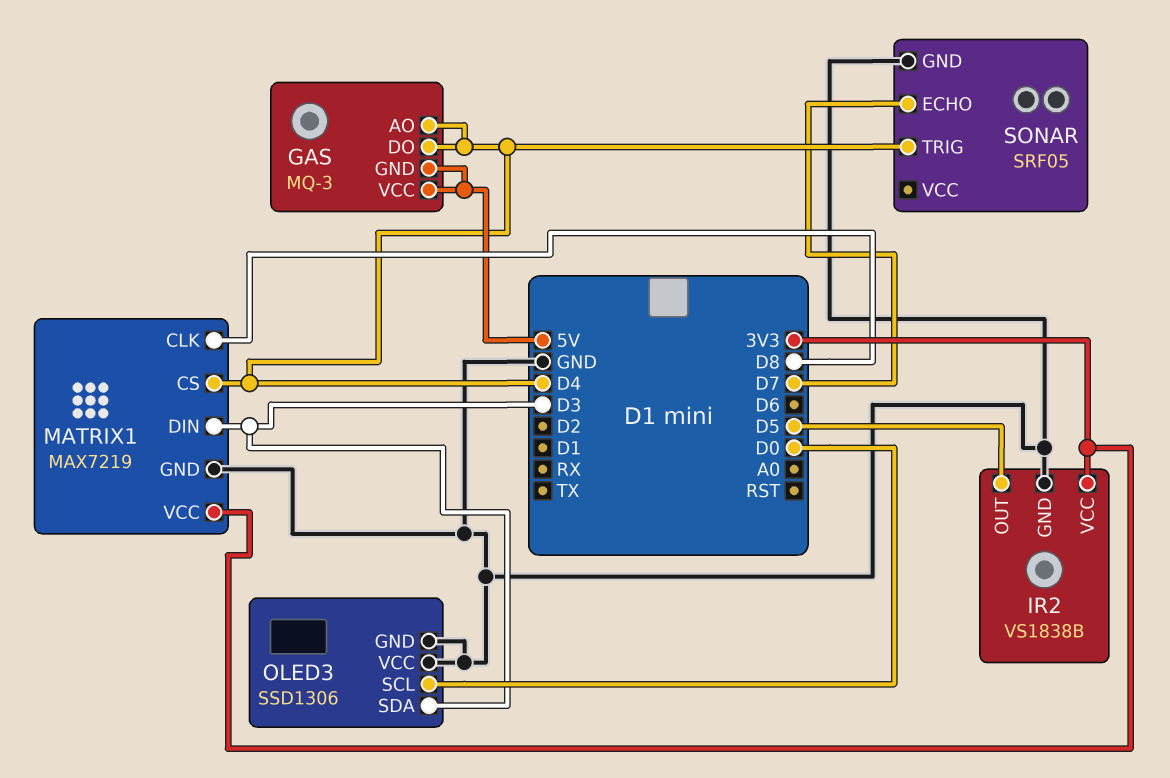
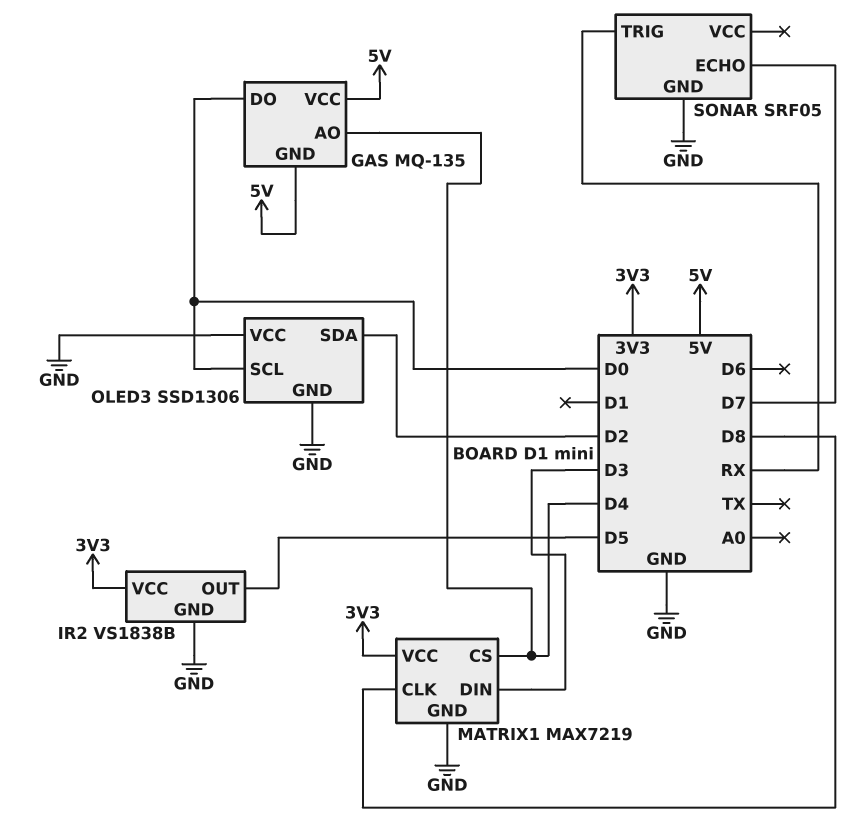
GAS: MQ-3 -> MQ-135
GAS pin DO: D4 -> D0
OLED3 pin SDA: D3 -> D2
SONAR pin TRIG: D4 -> RX

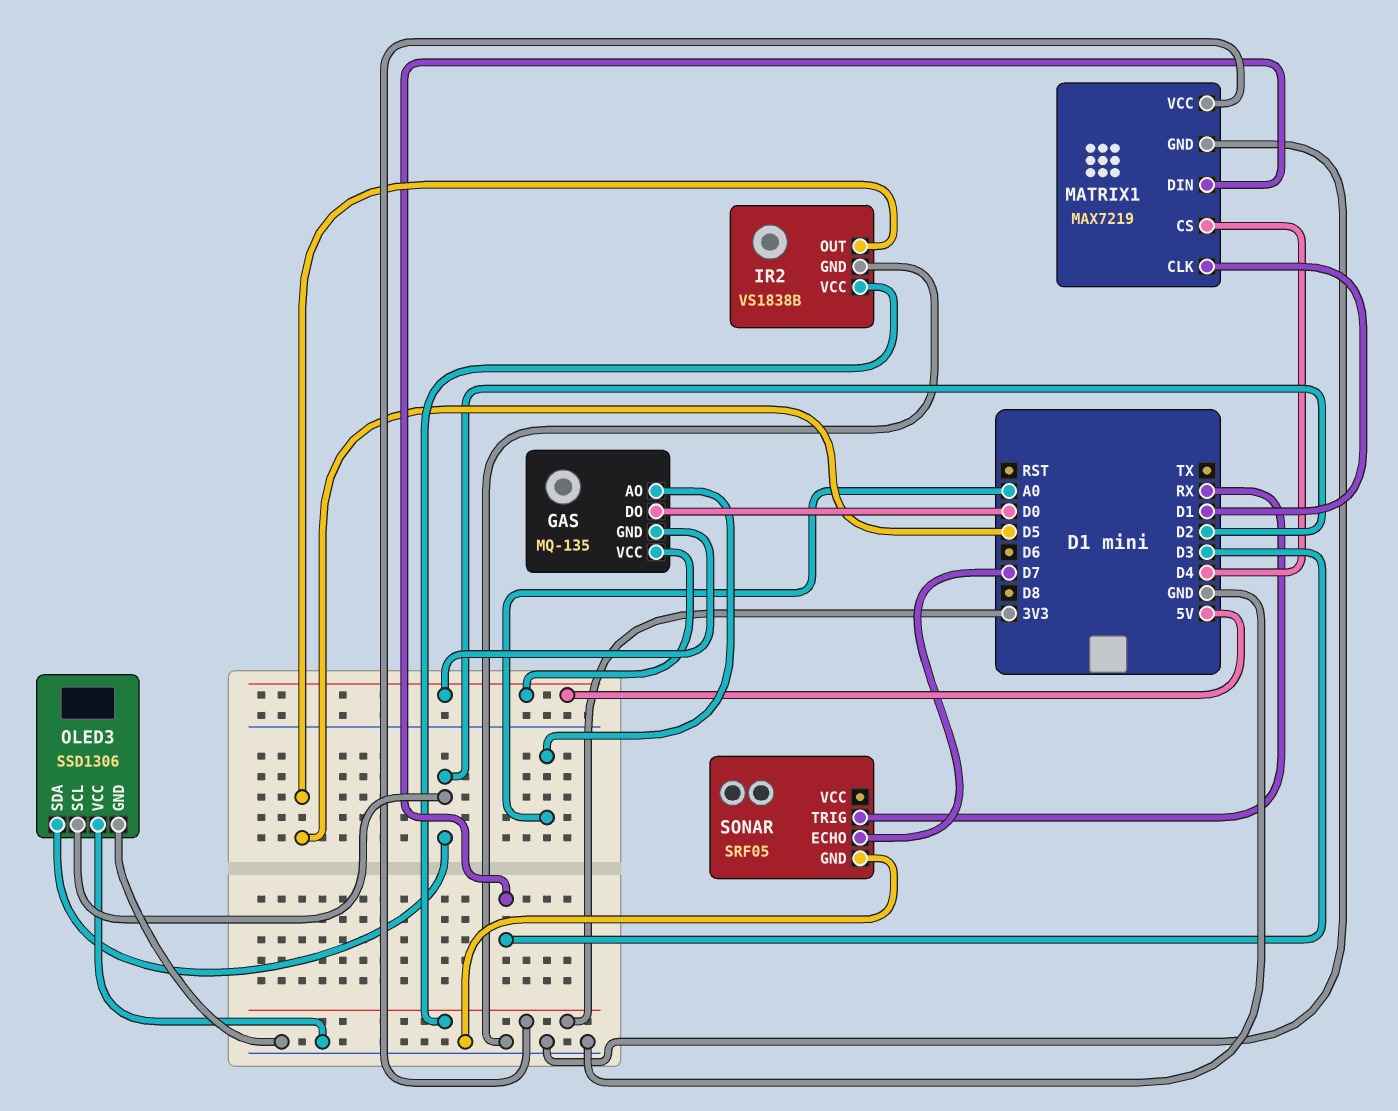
GAS pin AO: D4 -> A0
MATRIX1 pin CLK: D8 -> D1
OLED3 pin SCL: D0 -> D2

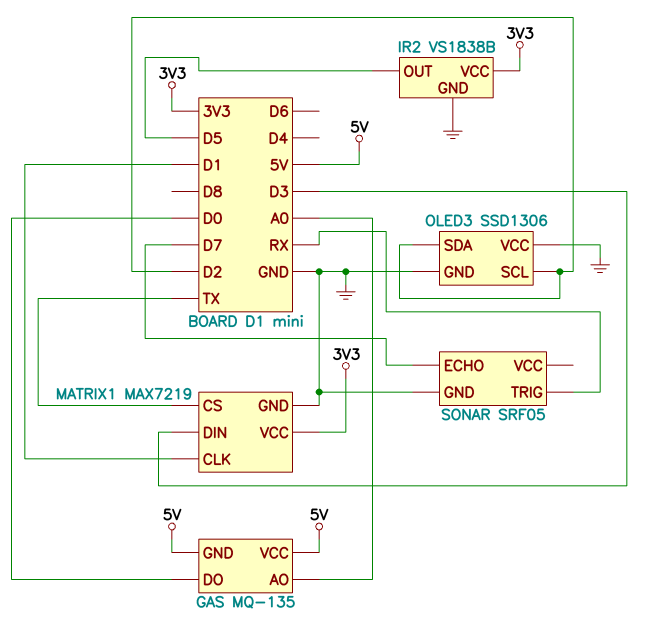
MATRIX1 pin CS: D4 -> TX

